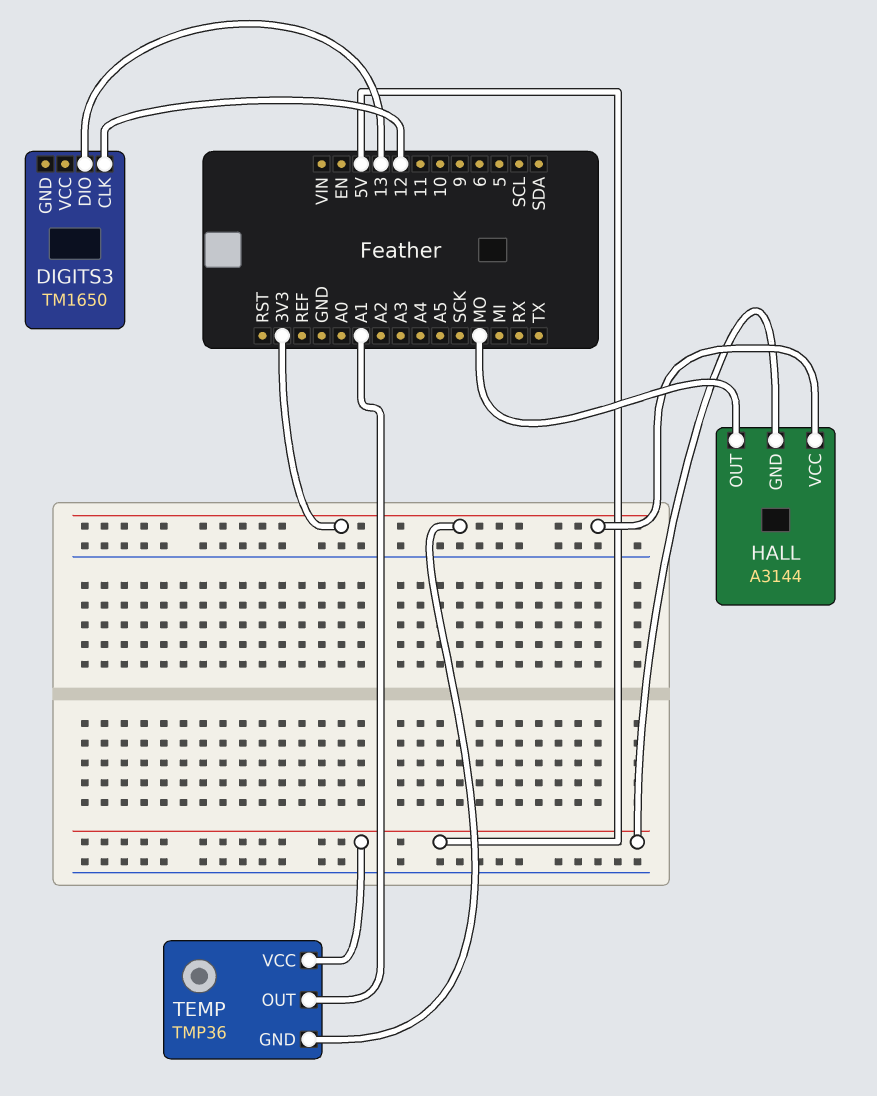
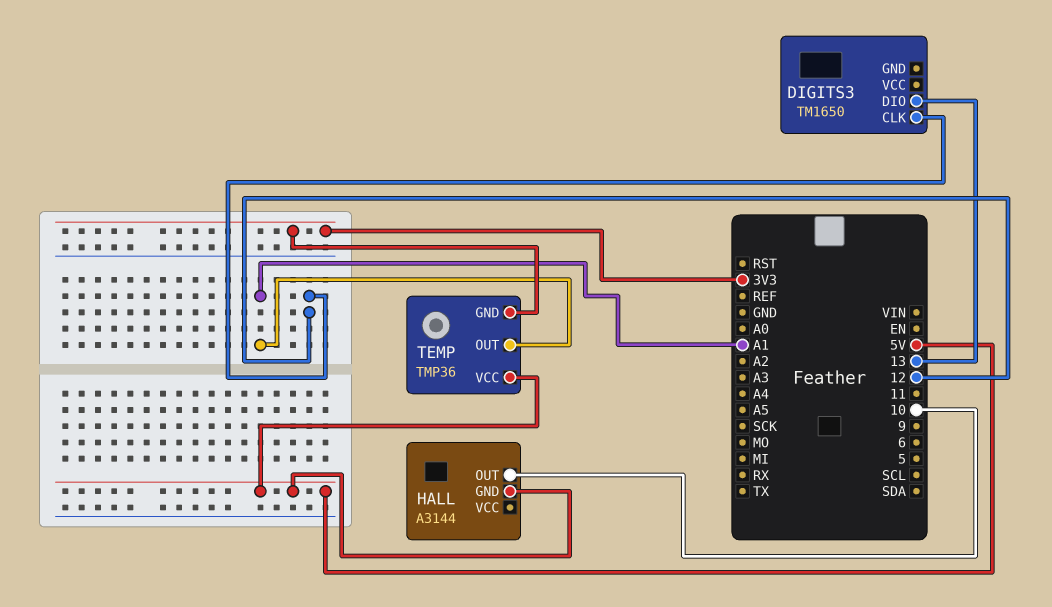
HALL pin OUT: MO -> 10
HALL pin VCC: 3V3 -> none

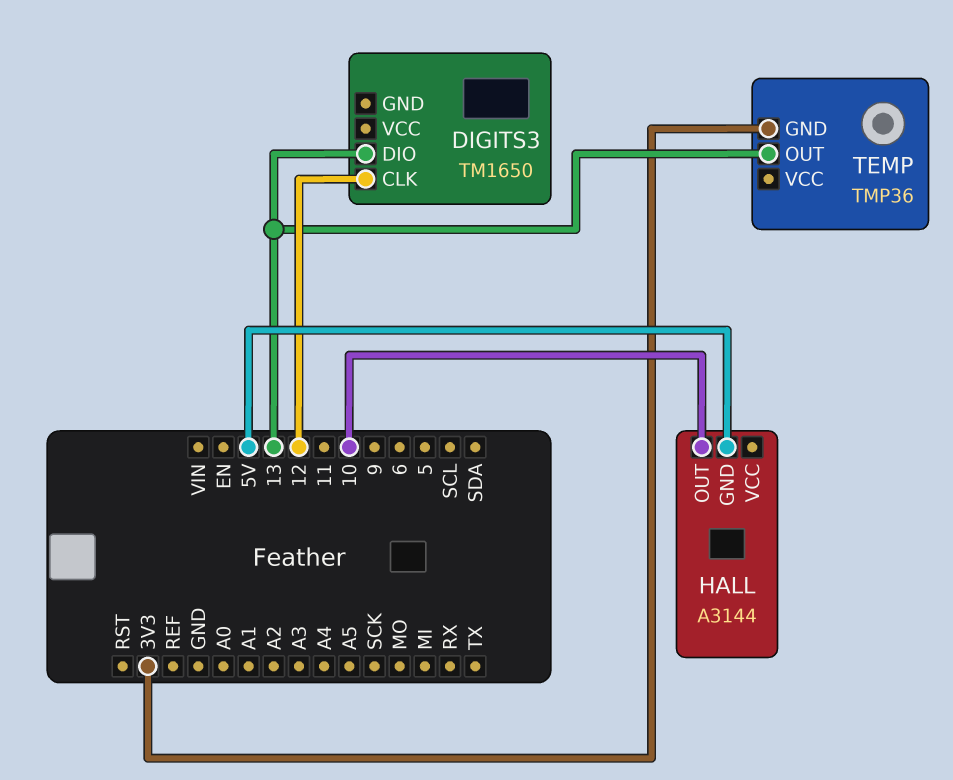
TEMP pin OUT: A1 -> 13
TEMP pin VCC: 5V -> none

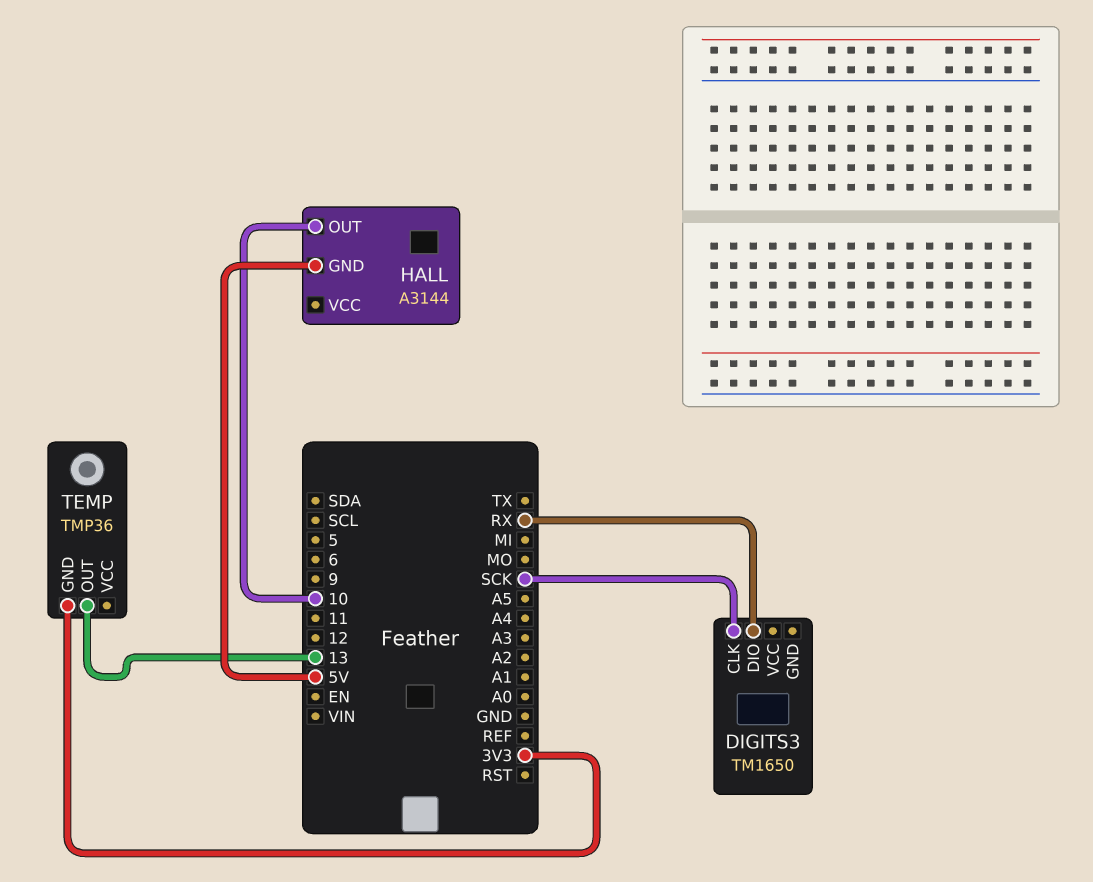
DIGITS3 pin CLK: 12 -> SCK
DIGITS3 pin DIO: 13 -> RX

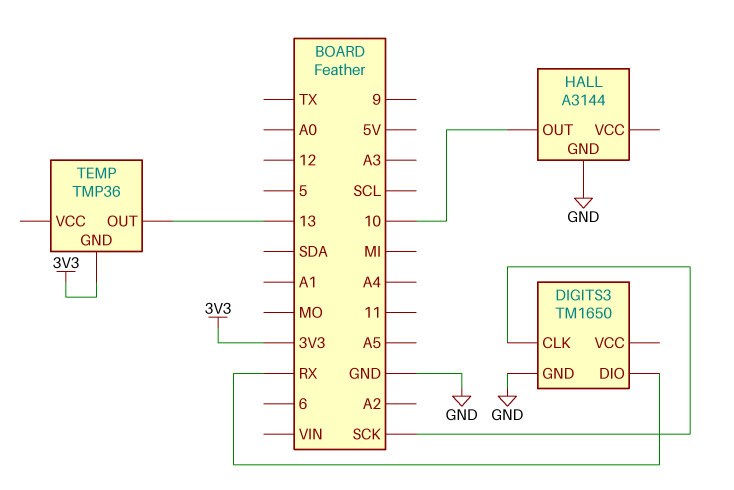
DIGITS3 pin GND: none -> GND
HALL pin GND: 5V -> GND

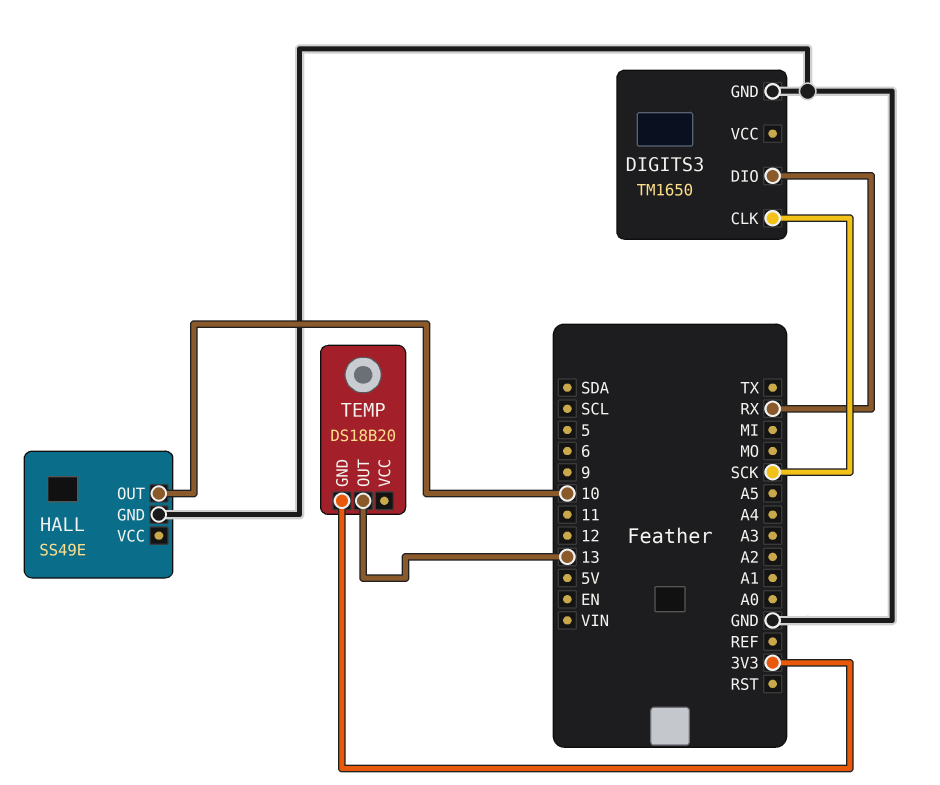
HALL: A3144 -> SS49E
TEMP: TMP36 -> DS18B20

